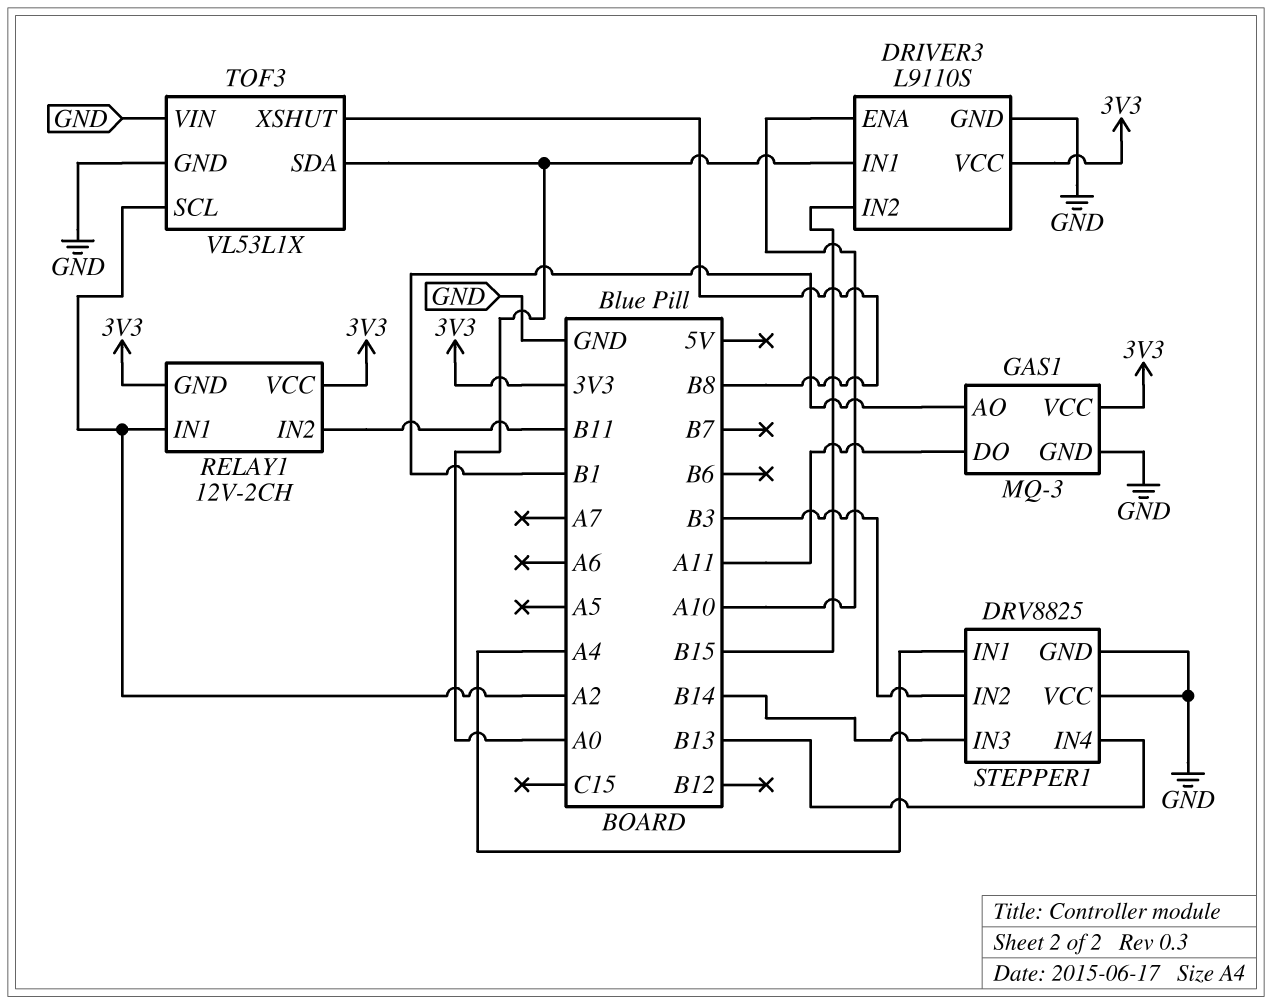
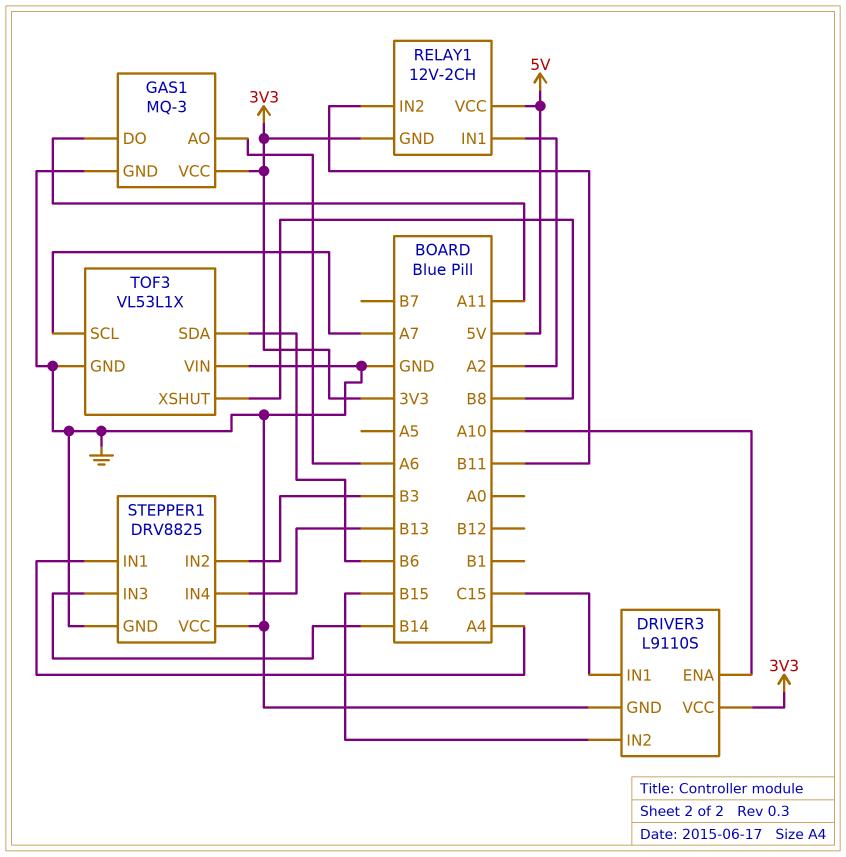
DRIVER3 pin IN1: A0 -> C15
GAS1 pin AO: B1 -> A6
RELAY1 pin VCC: 3V3 -> 5V
TOF3 pin SCL: A2 -> A7
TOF3 pin SDA: A0 -> B6

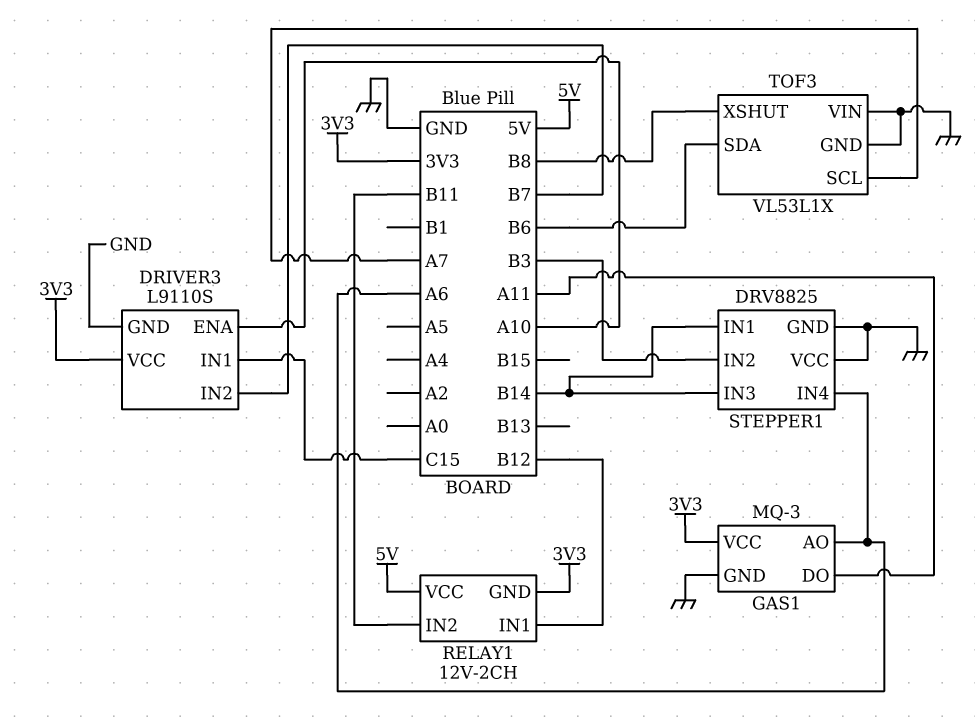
DRIVER3 pin IN2: B15 -> B7
RELAY1 pin IN1: A2 -> B12
STEPPER1 pin IN1: A4 -> B14
STEPPER1 pin IN4: B13 -> A6

